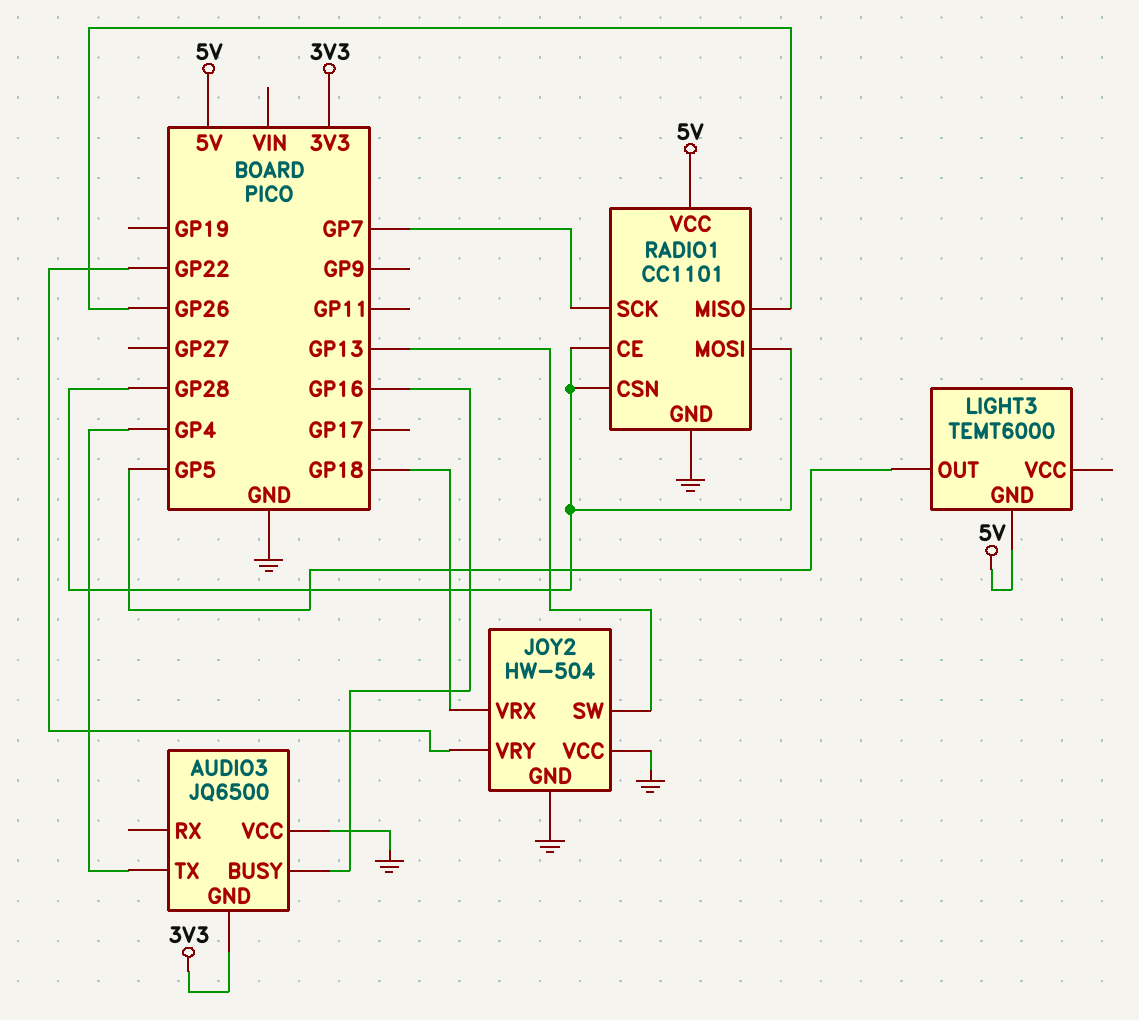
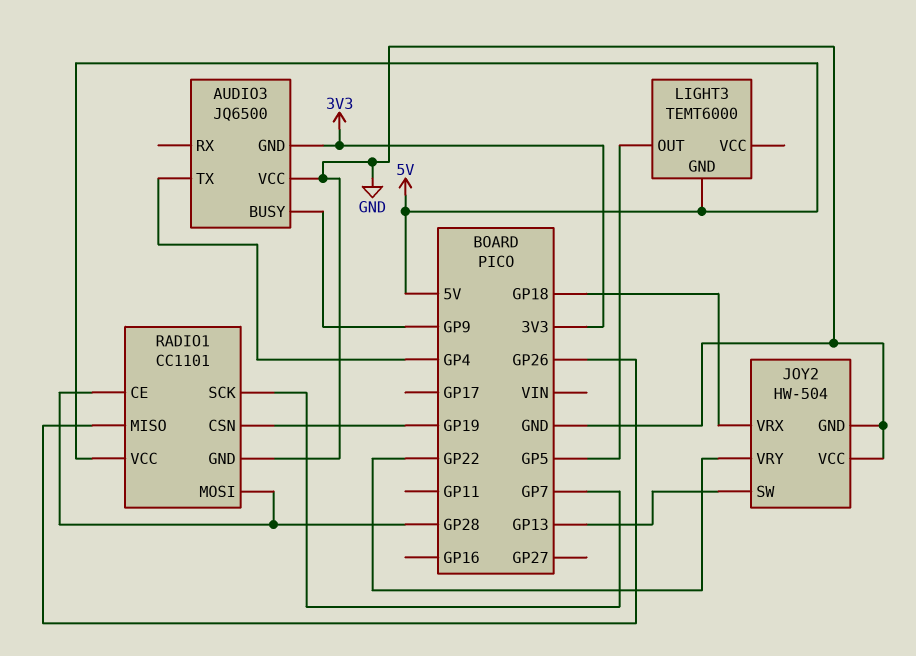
AUDIO3 pin BUSY: GP16 -> GP9
RADIO1 pin CSN: GP28 -> GP19

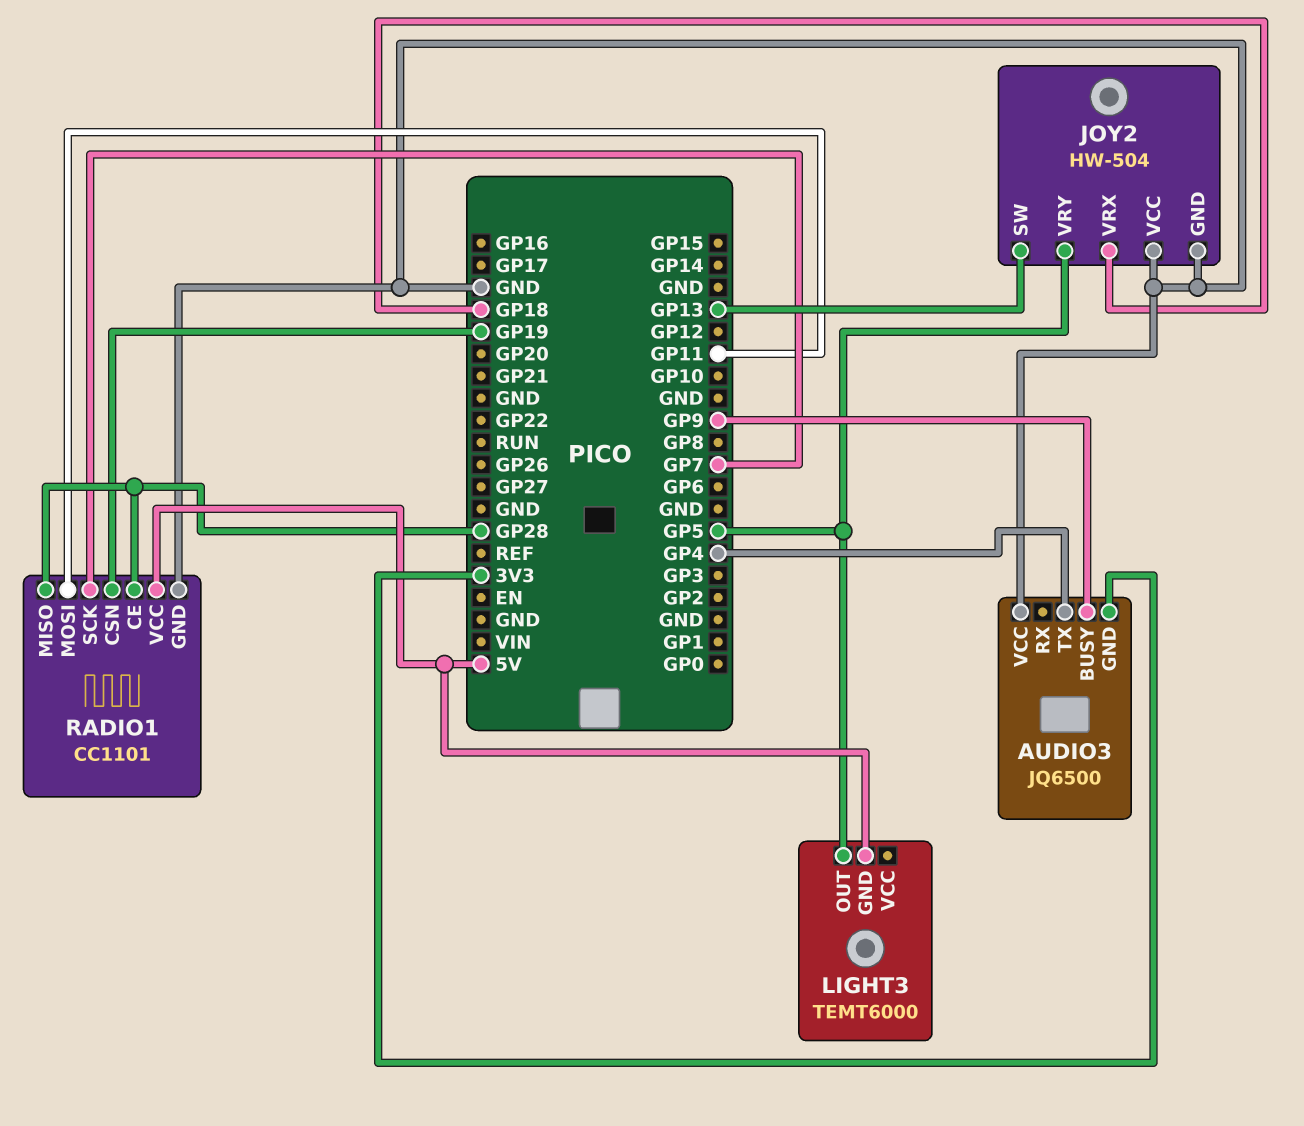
JOY2 pin VRY: GP22 -> GP5
RADIO1 pin MISO: GP26 -> GP28
RADIO1 pin MOSI: GP28 -> GP11

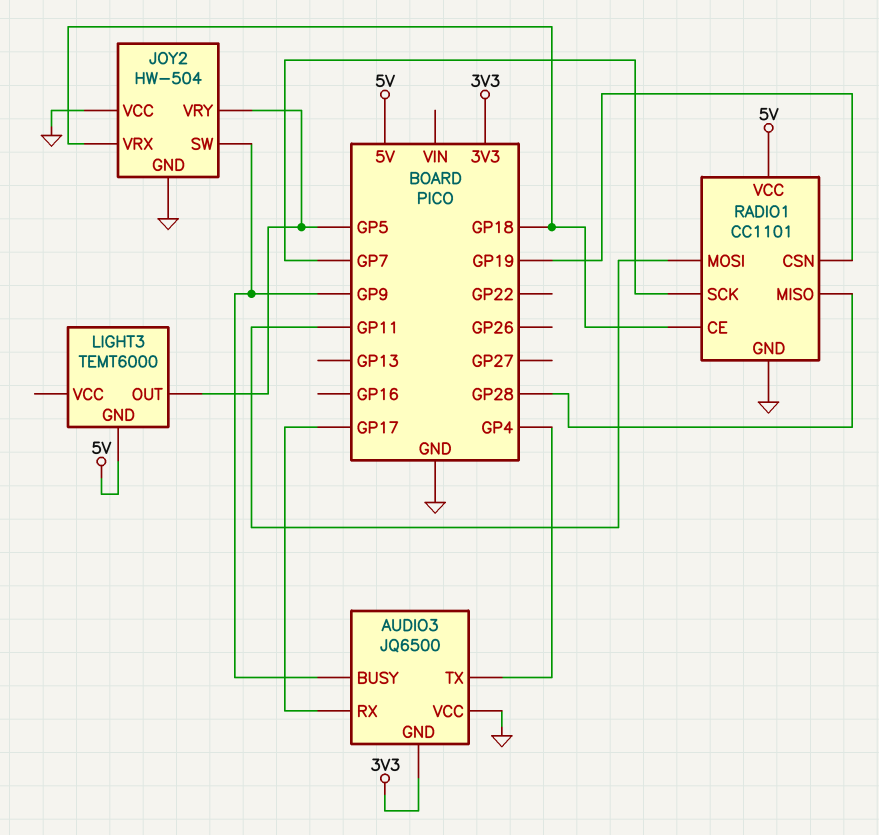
AUDIO3 pin RX: none -> GP17
JOY2 pin SW: GP13 -> GP9
RADIO1 pin CE: GP28 -> GP18

